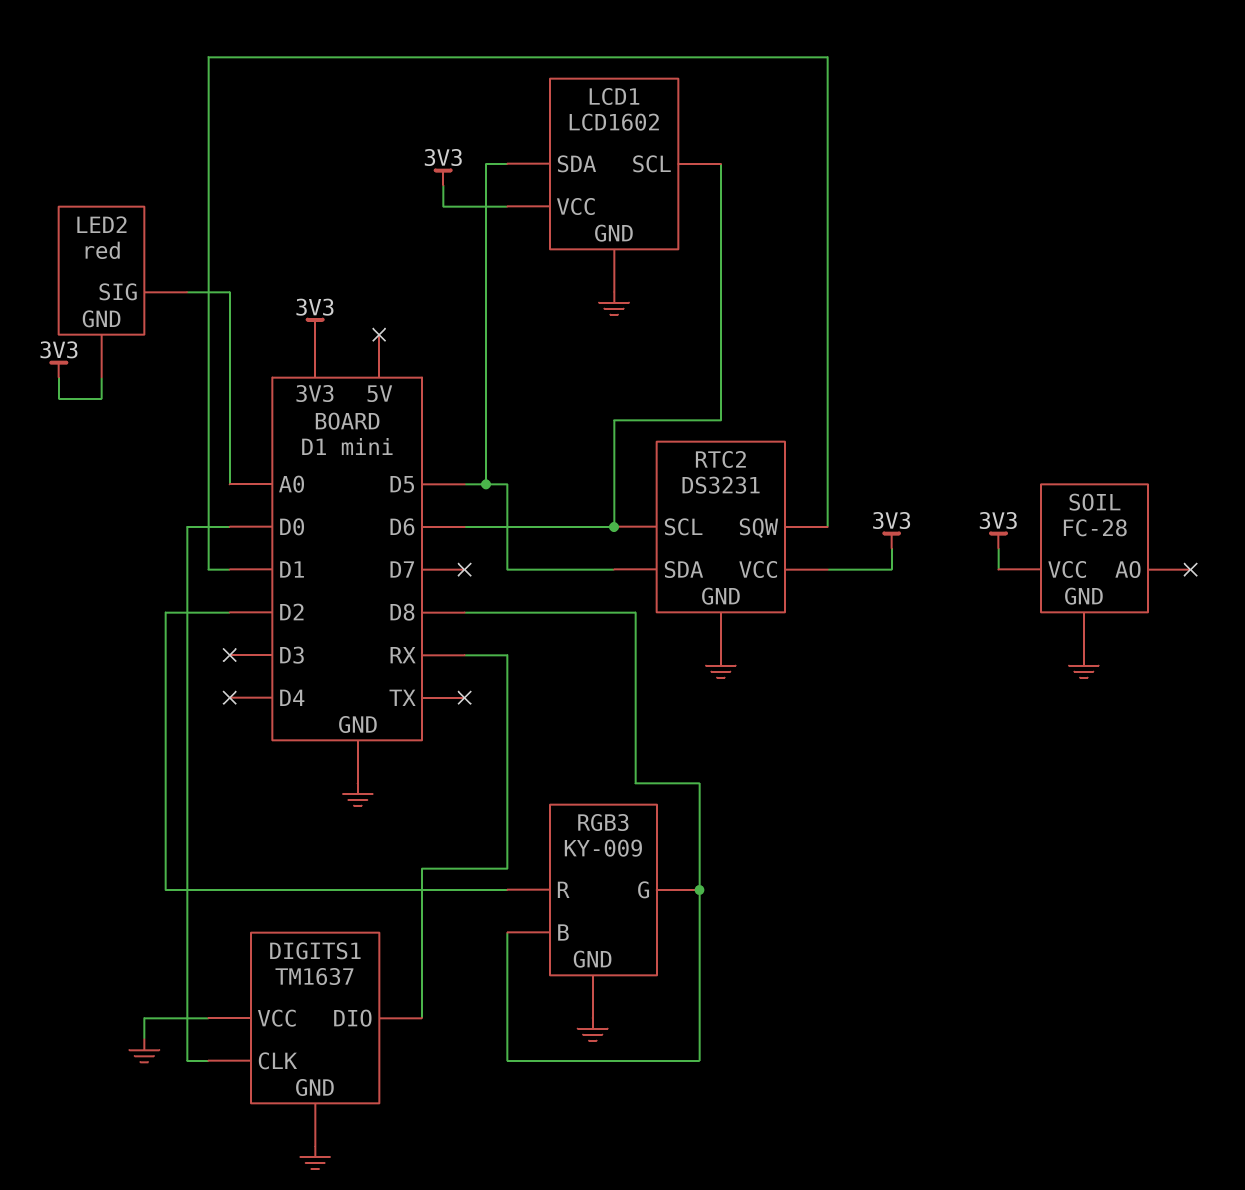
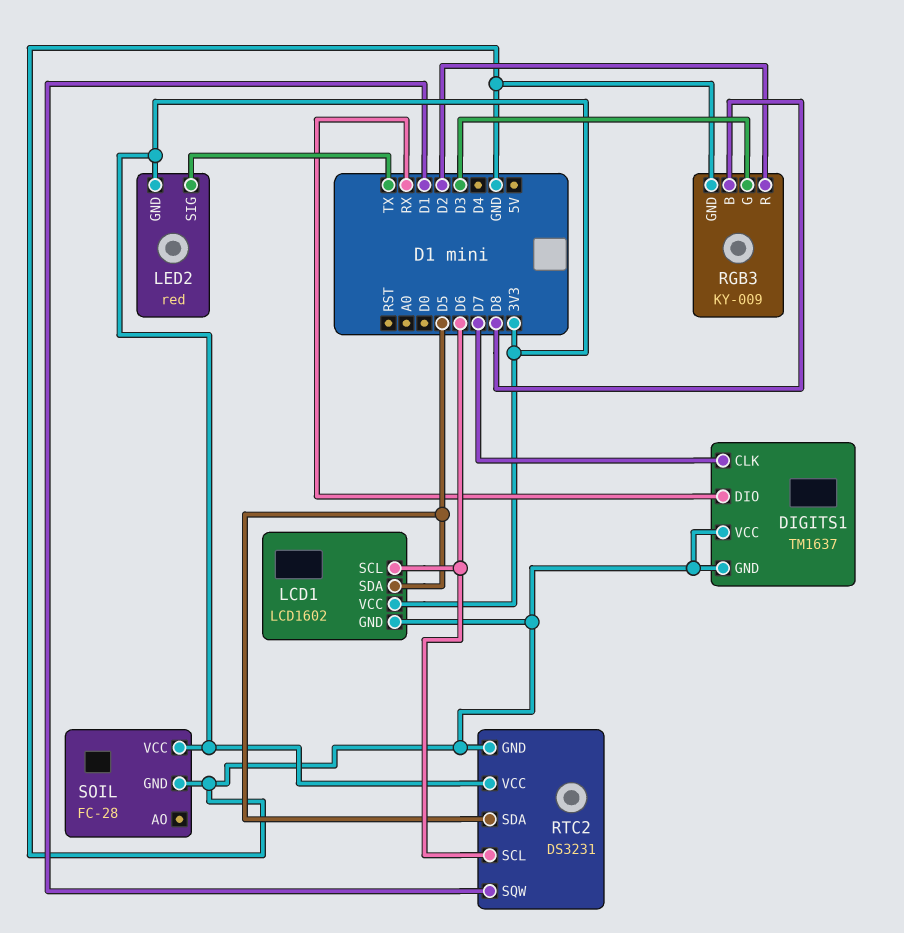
DIGITS1 pin CLK: D0 -> D7
LED2 pin SIG: A0 -> TX
RGB3 pin G: D8 -> D3

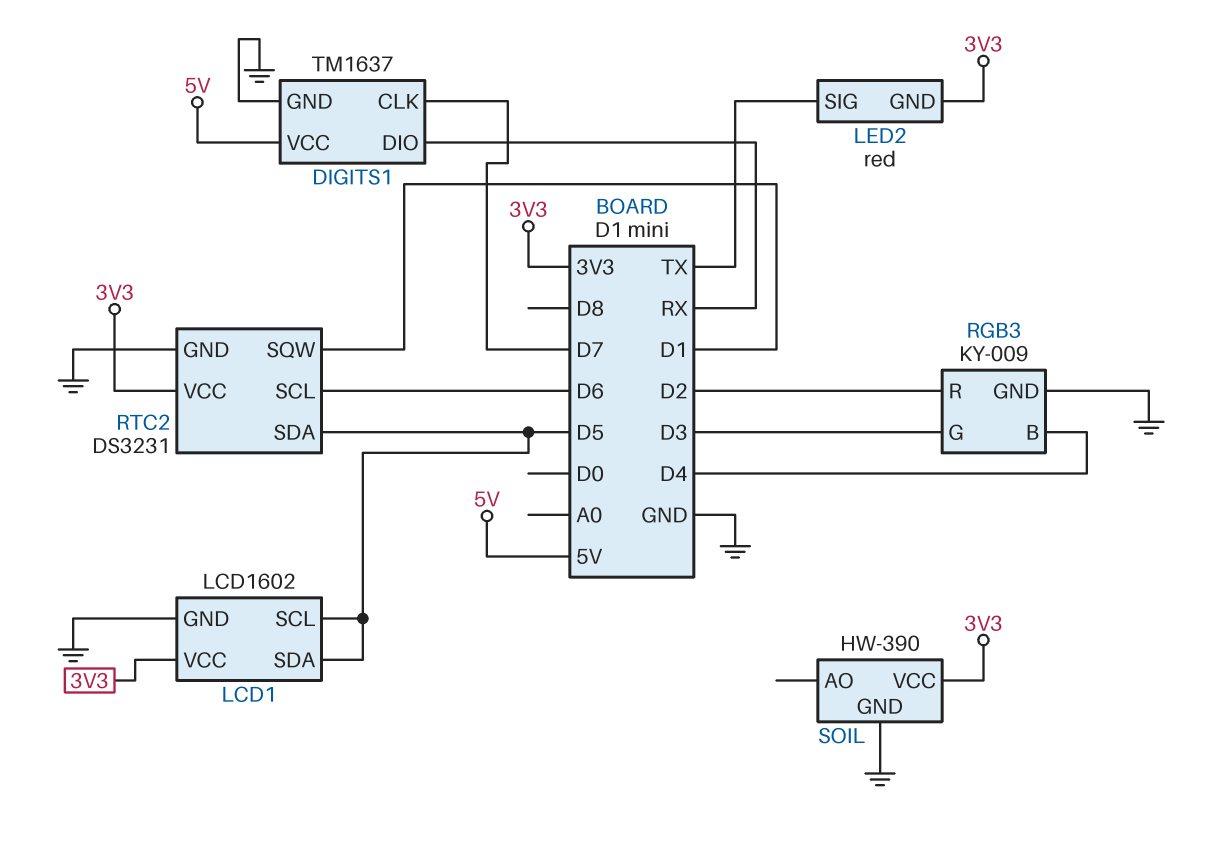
DIGITS1 pin VCC: GND -> 5V
LCD1 pin SCL: D6 -> D5
RGB3 pin B: D8 -> D4
SOIL: FC-28 -> HW-390

